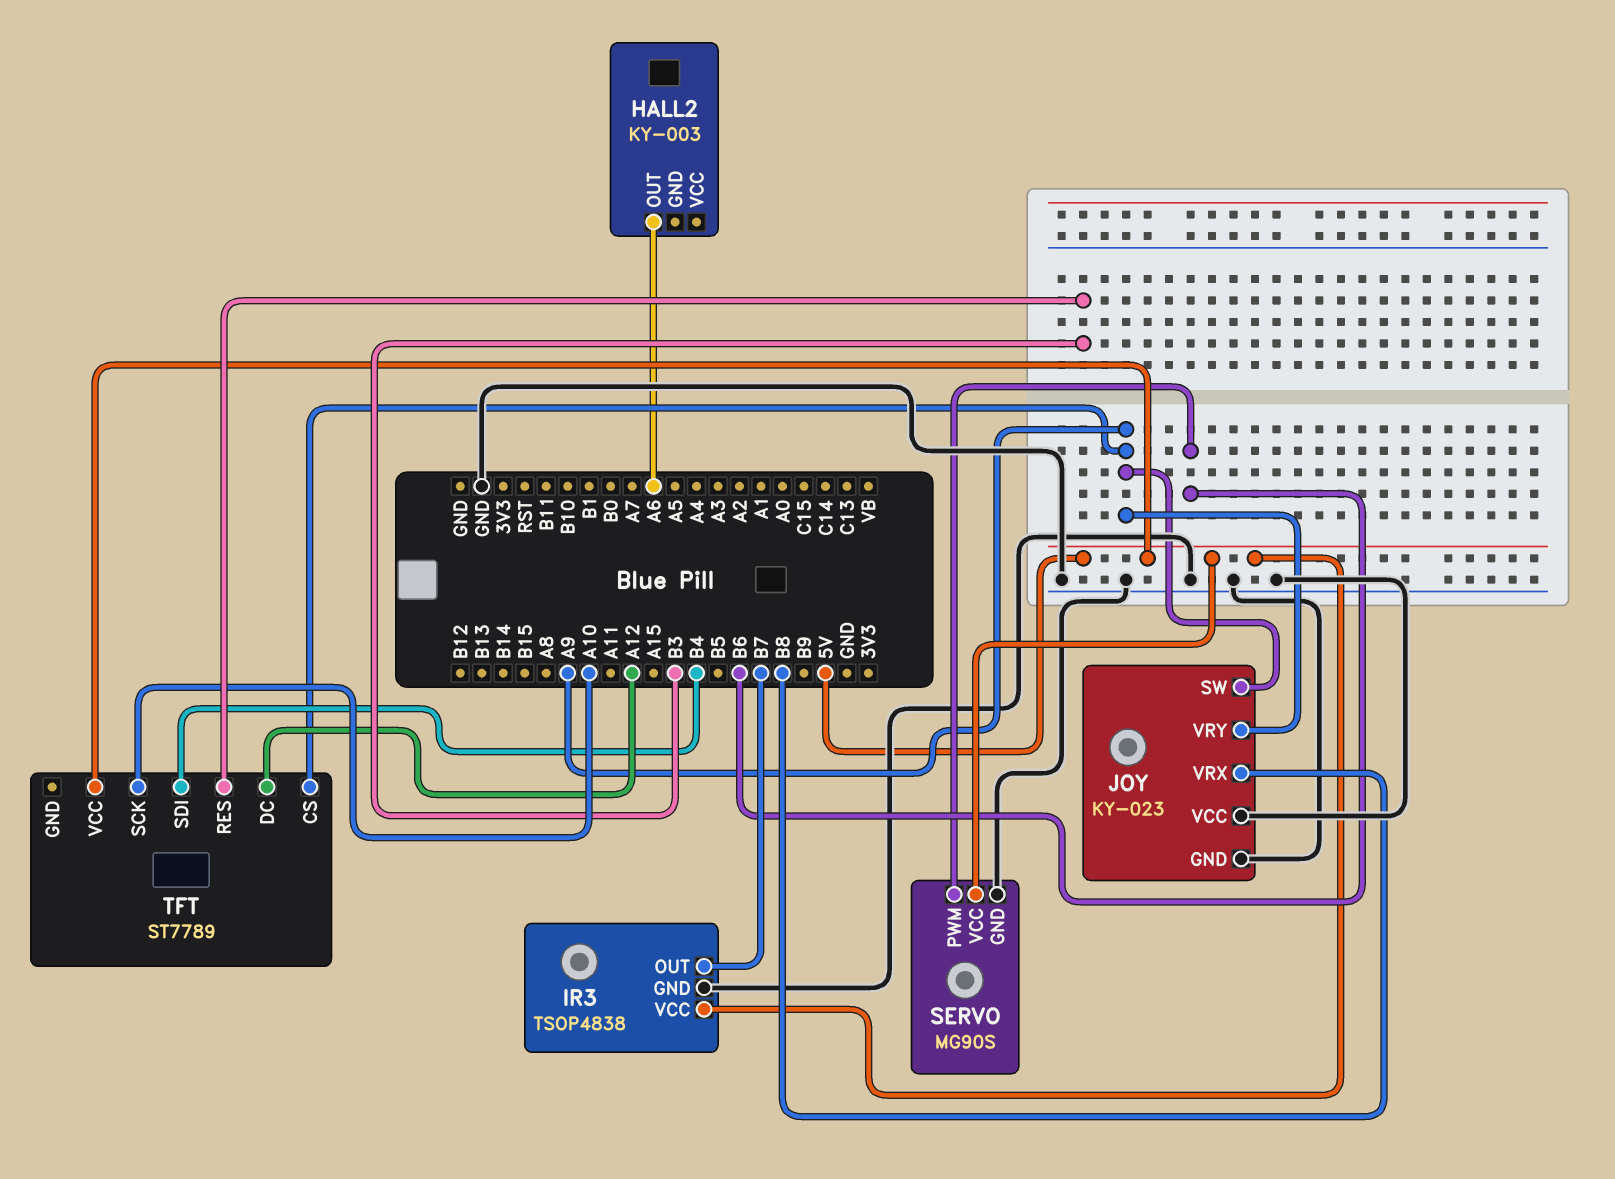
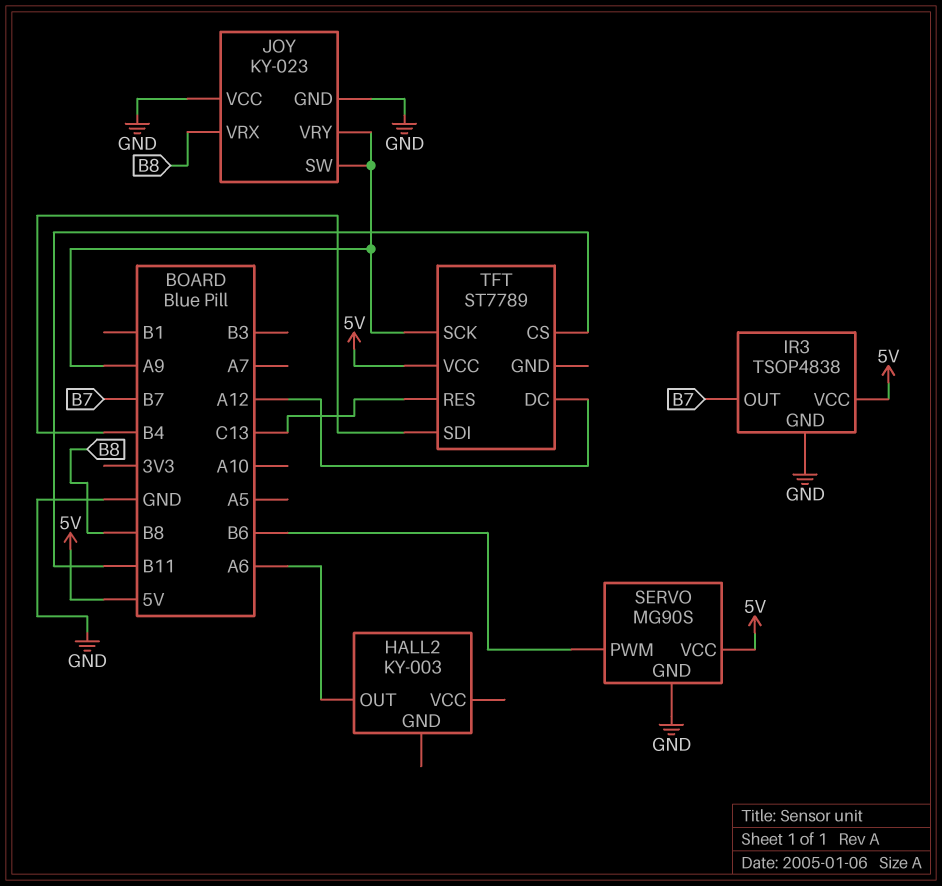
TFT pin CS: A9 -> B11
TFT pin RES: B3 -> C13
TFT pin SCK: A10 -> A9

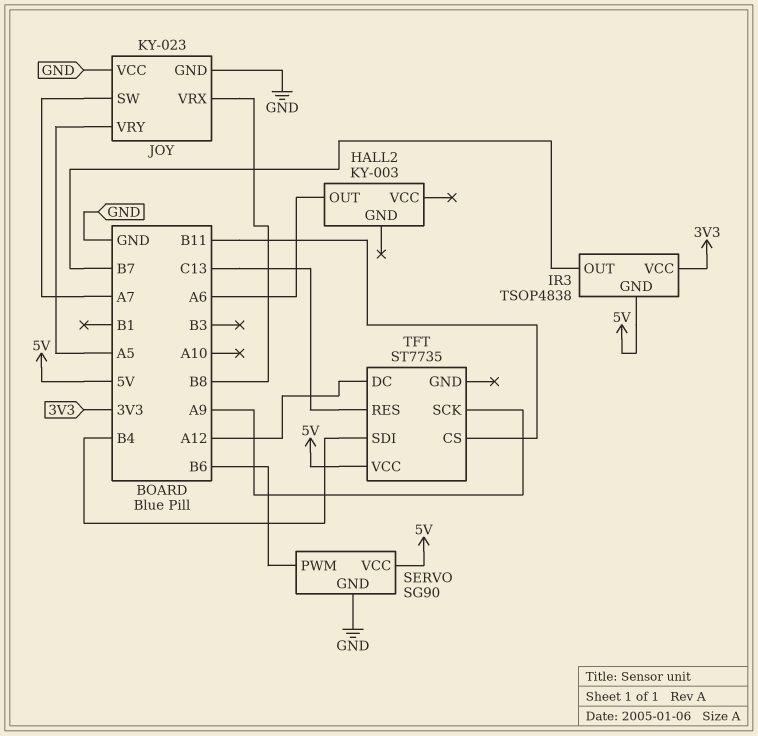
IR3 pin GND: GND -> 5V
IR3 pin VCC: 5V -> 3V3
JOY pin SW: A9 -> A7
JOY pin VRY: A9 -> A5
SERVO: MG90S -> SG90
TFT: ST7789 -> ST7735

